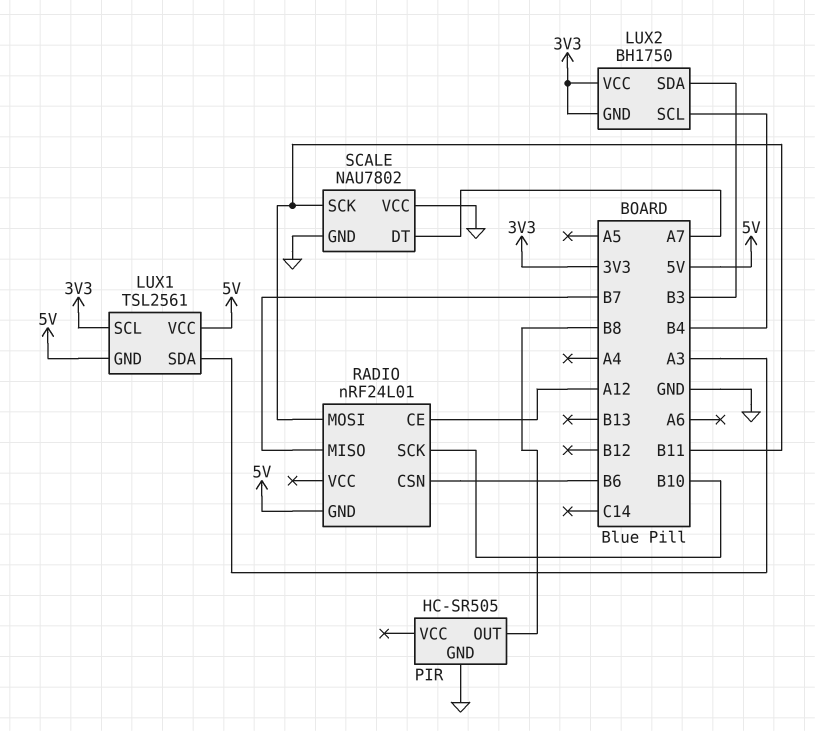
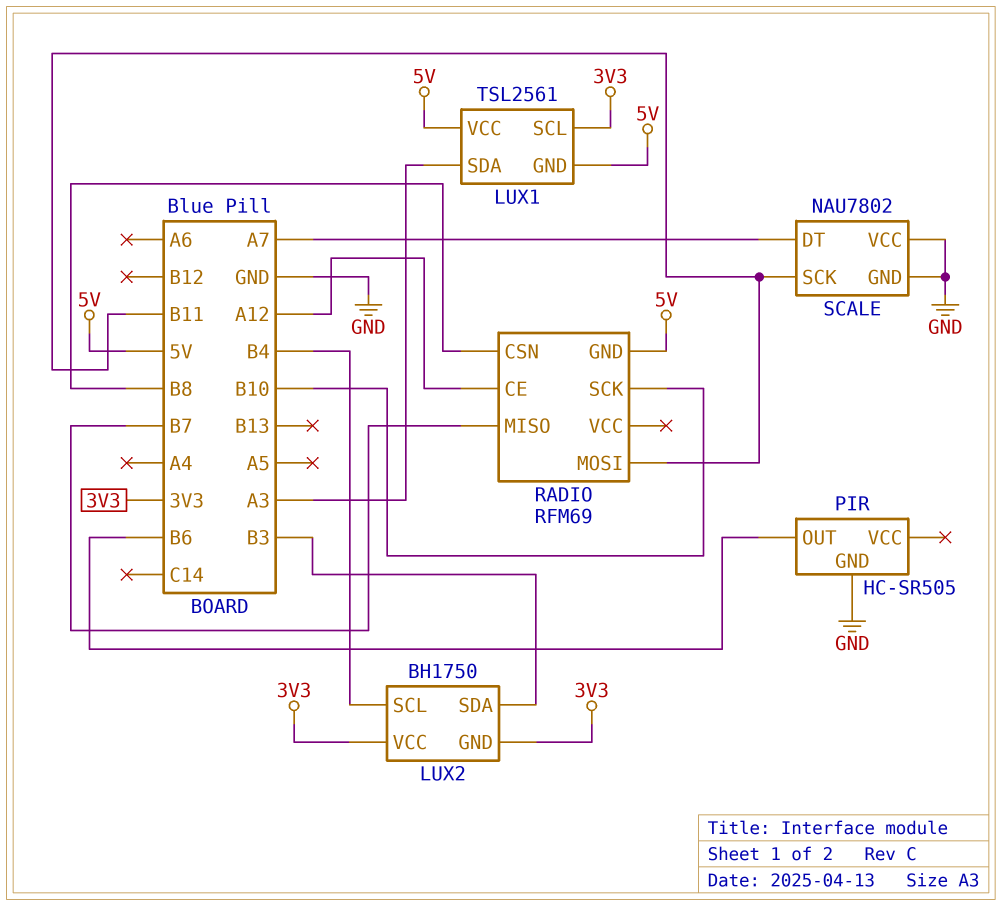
PIR pin OUT: B8 -> B6
RADIO: nRF24L01 -> RFM69
RADIO pin CSN: B6 -> B8

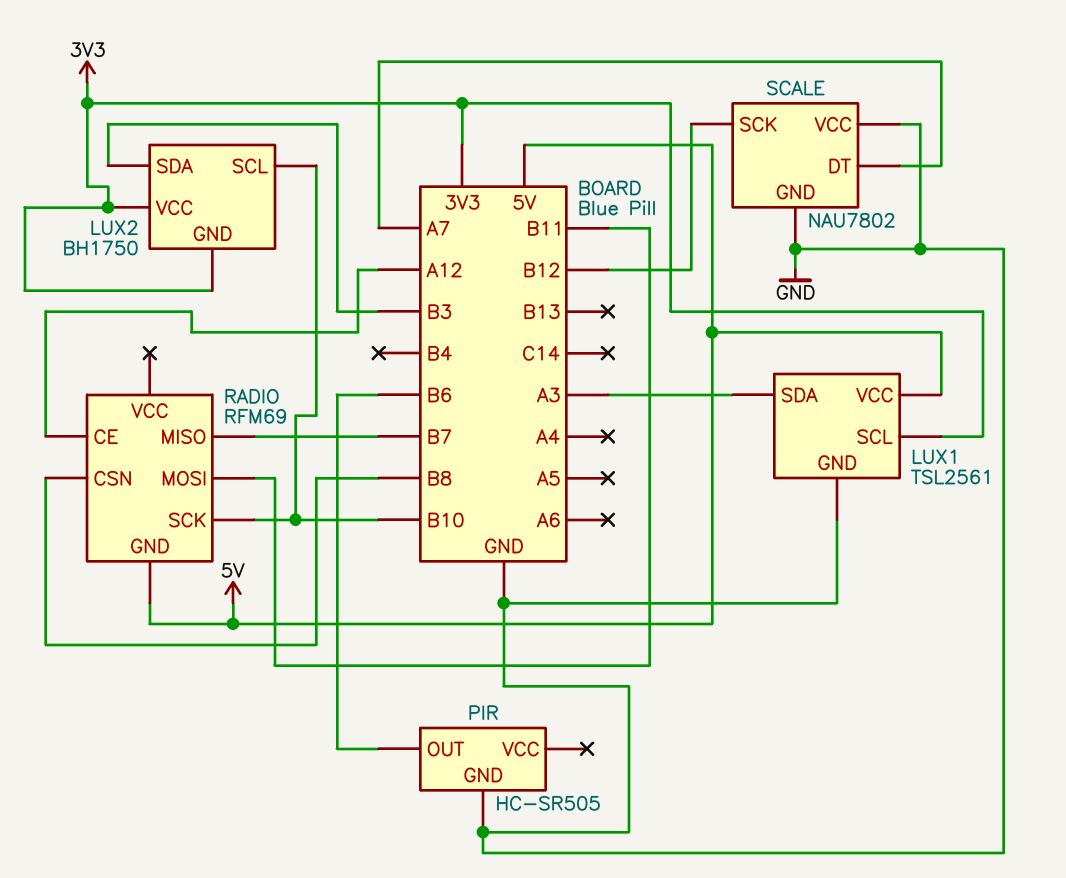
LUX1 pin GND: 5V -> GND
LUX2 pin SCL: B4 -> B10
SCALE pin SCK: B11 -> B12

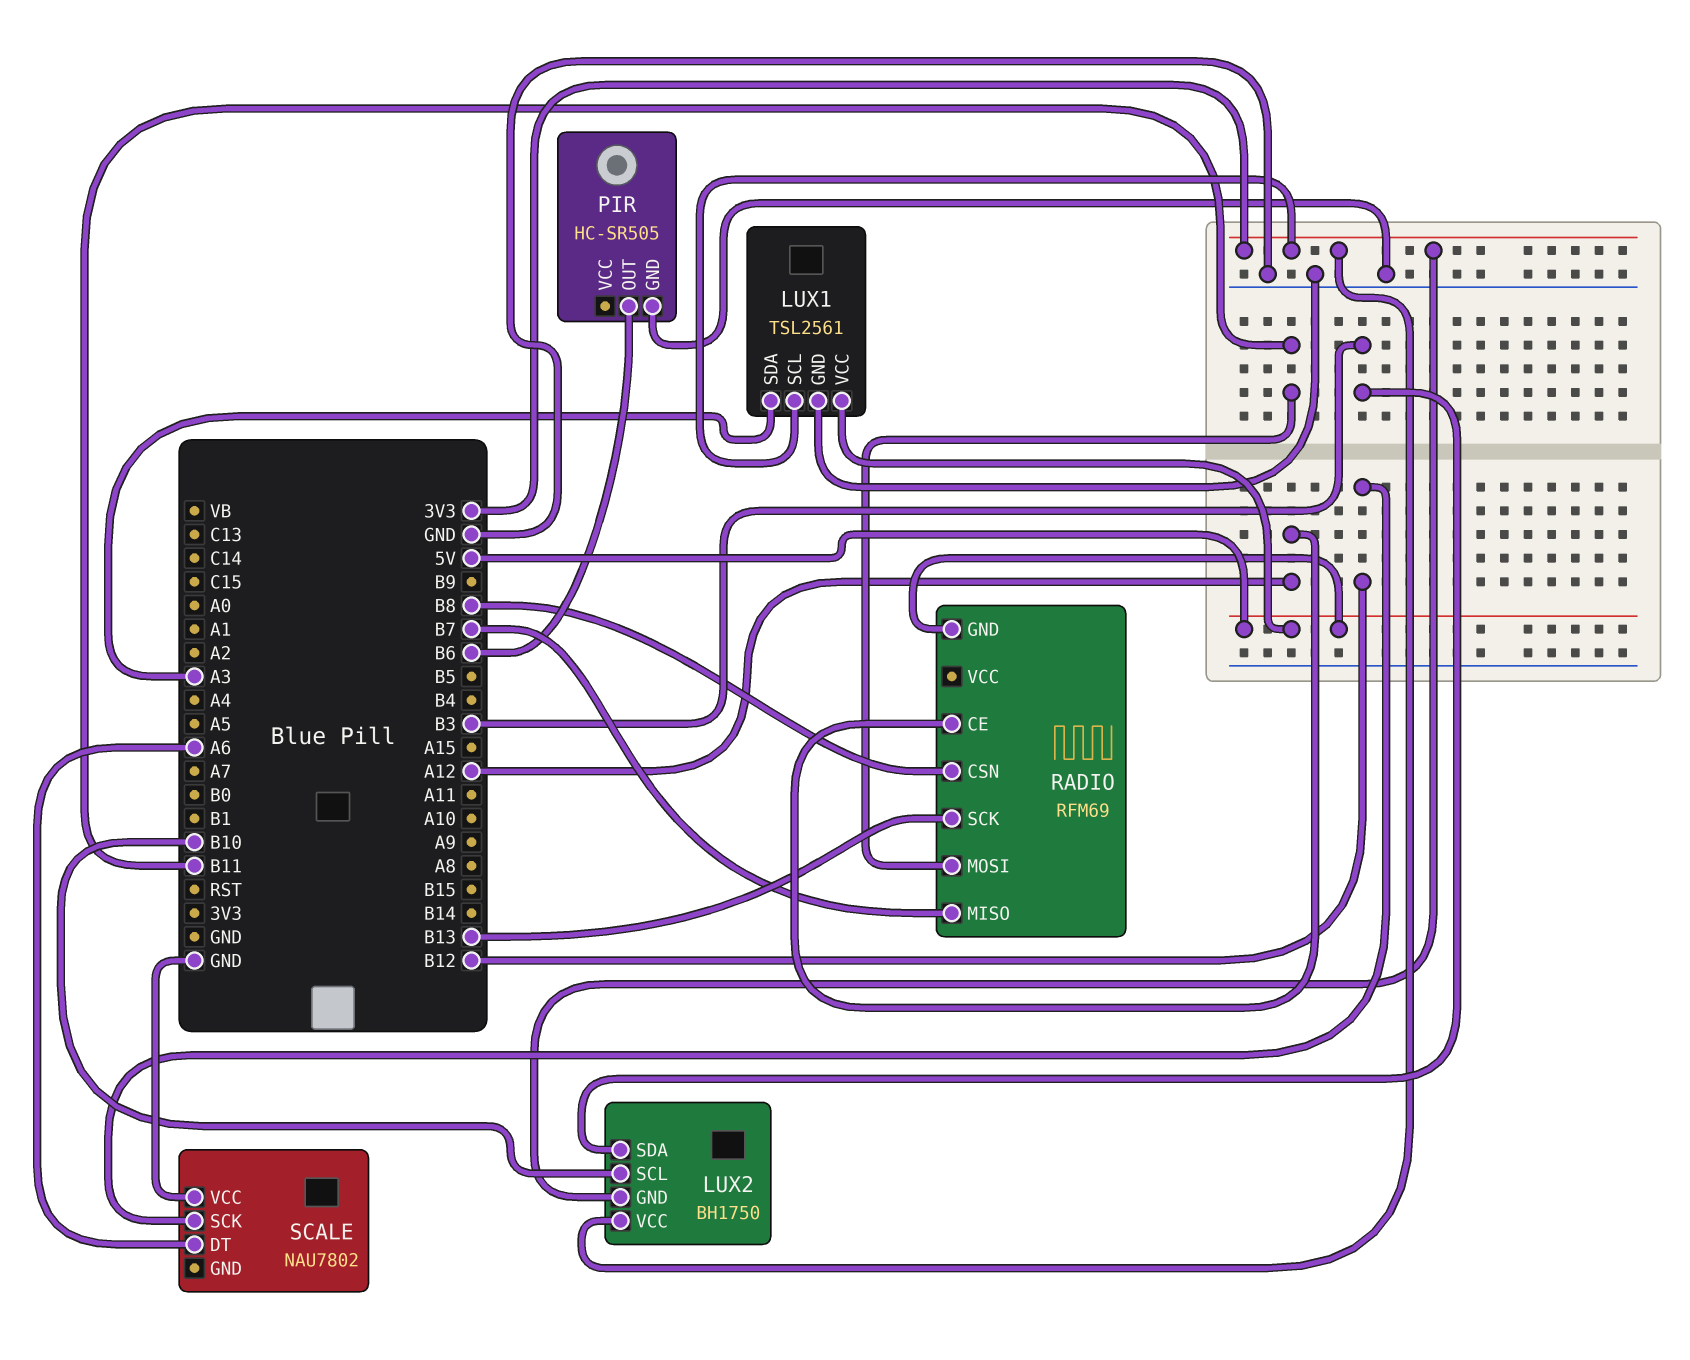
RADIO pin SCK: B10 -> B13
SCALE pin DT: A7 -> A6
SCALE pin GND: GND -> none

